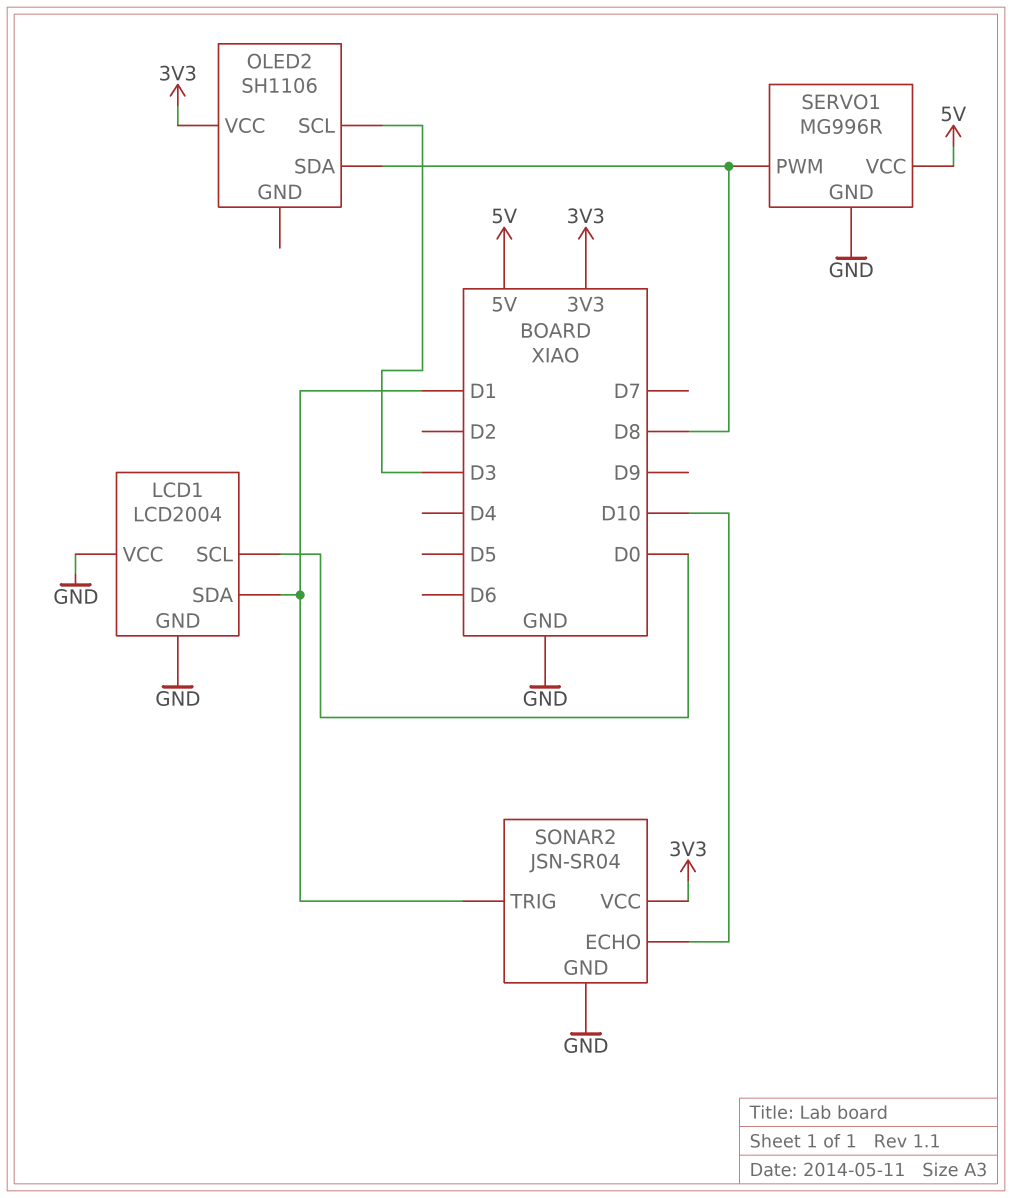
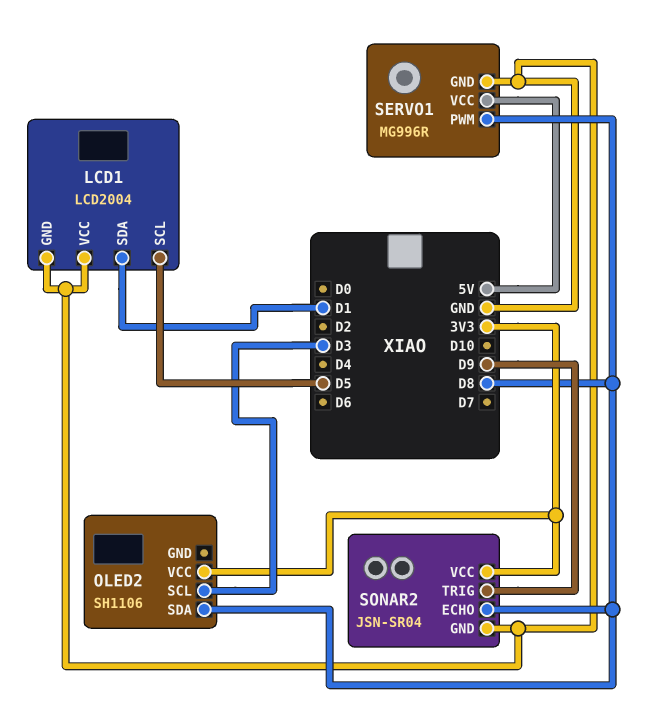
LCD1 pin SCL: D0 -> D5
SONAR2 pin ECHO: D10 -> D8
SONAR2 pin TRIG: D1 -> D9

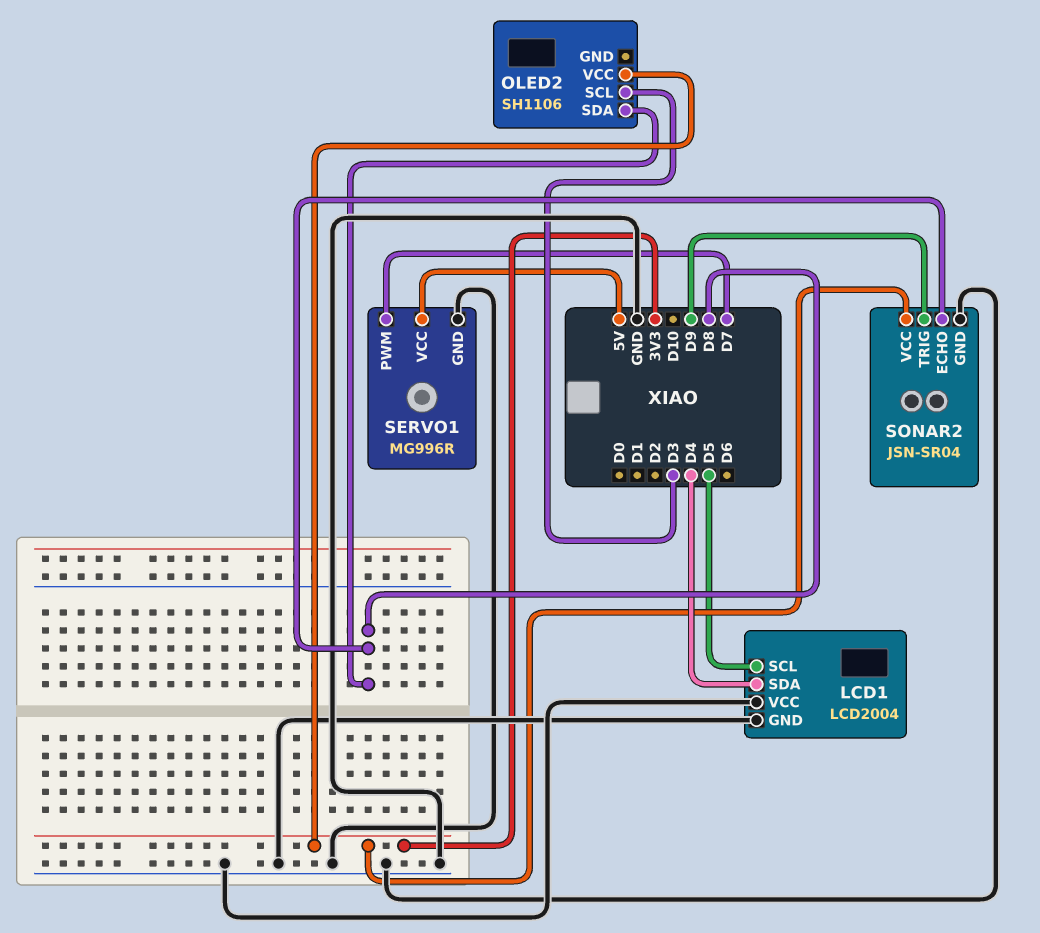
LCD1 pin SDA: D1 -> D4
SERVO1 pin PWM: D8 -> D7

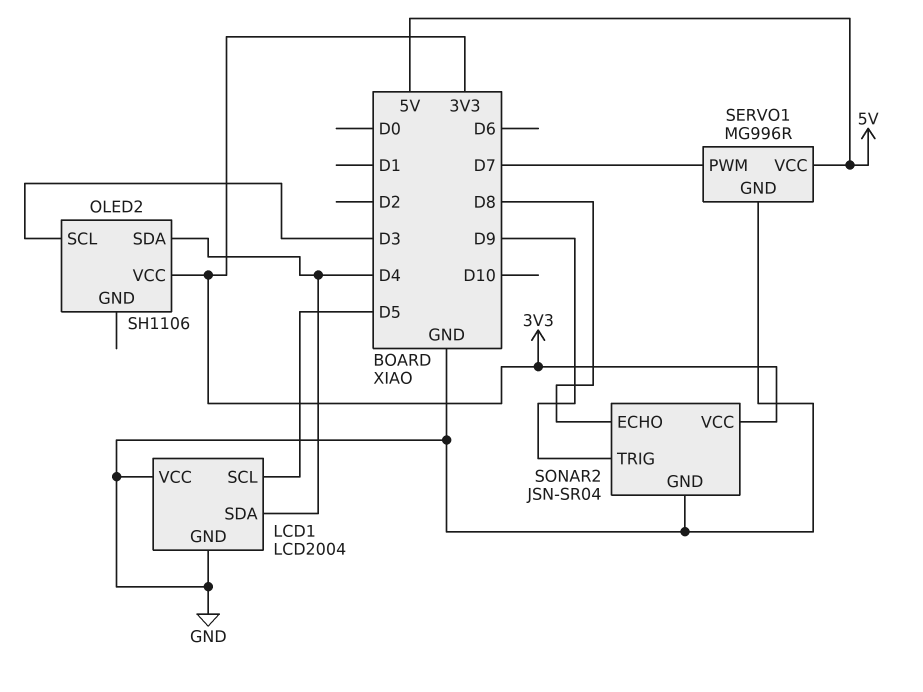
OLED2 pin SDA: D8 -> D4

